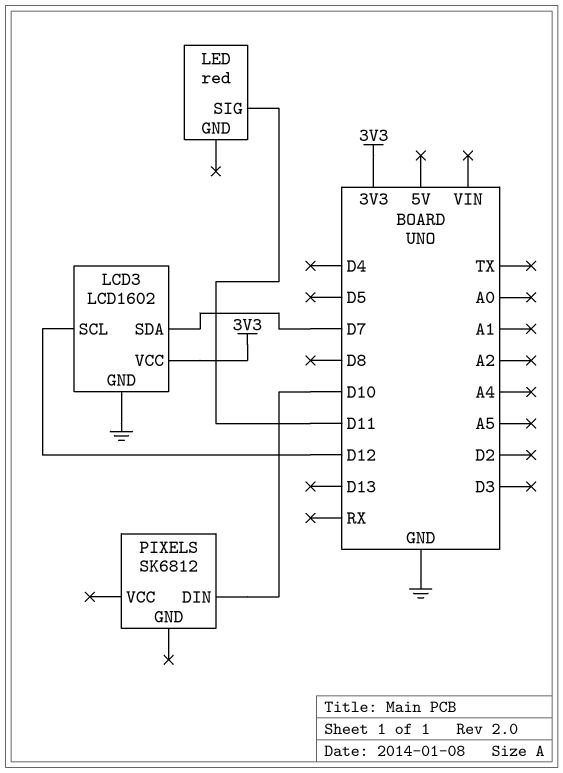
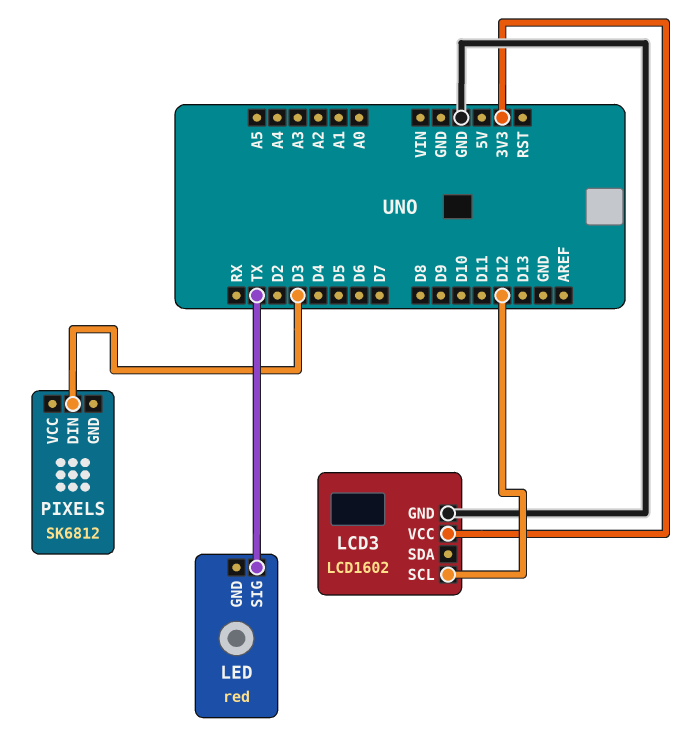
LCD3 pin SDA: D7 -> none
LED pin SIG: D11 -> TX
PIXELS pin DIN: D10 -> D3

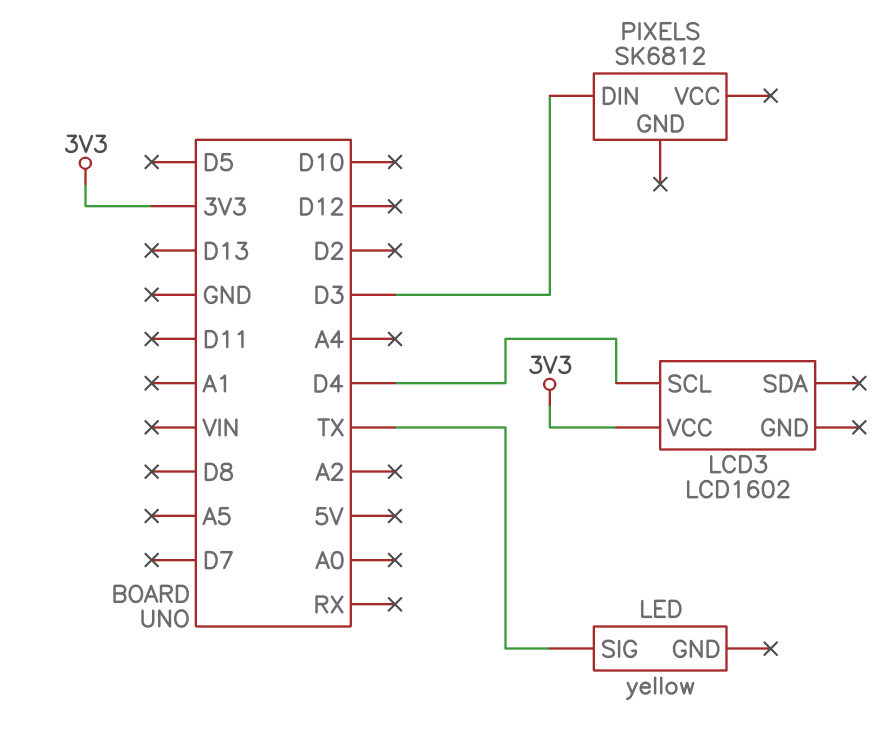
LCD3 pin GND: GND -> none
LCD3 pin SCL: D12 -> D4
LED: red -> yellow

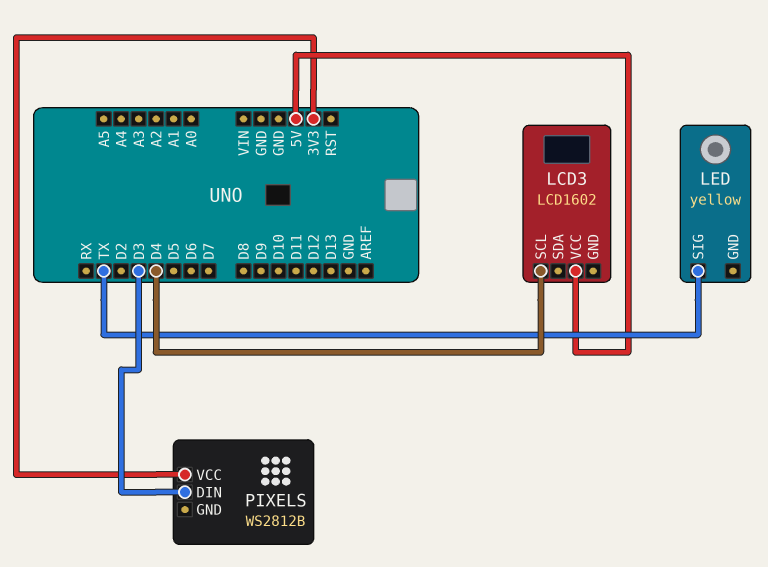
LCD3 pin VCC: 3V3 -> 5V
PIXELS: SK6812 -> WS2812B
PIXELS pin VCC: none -> 3V3

